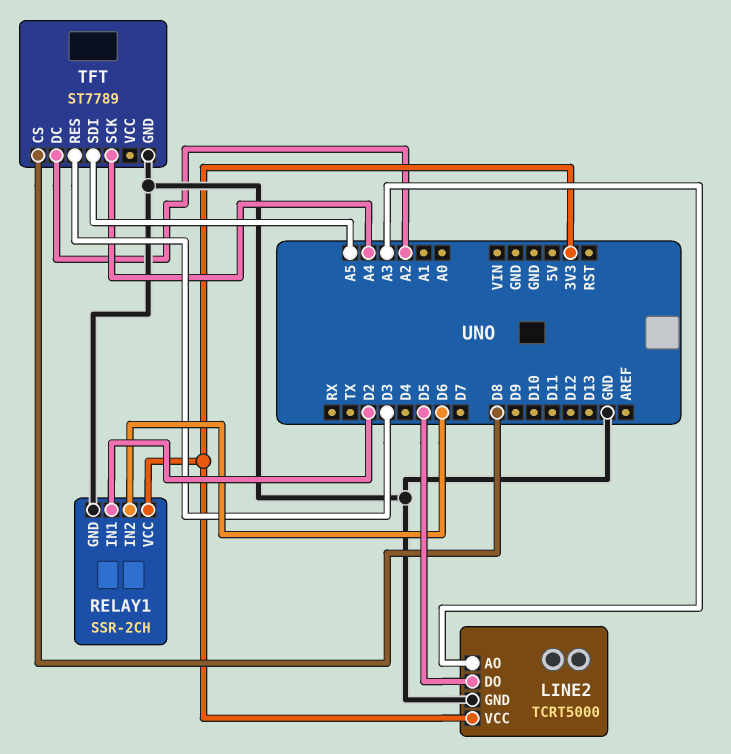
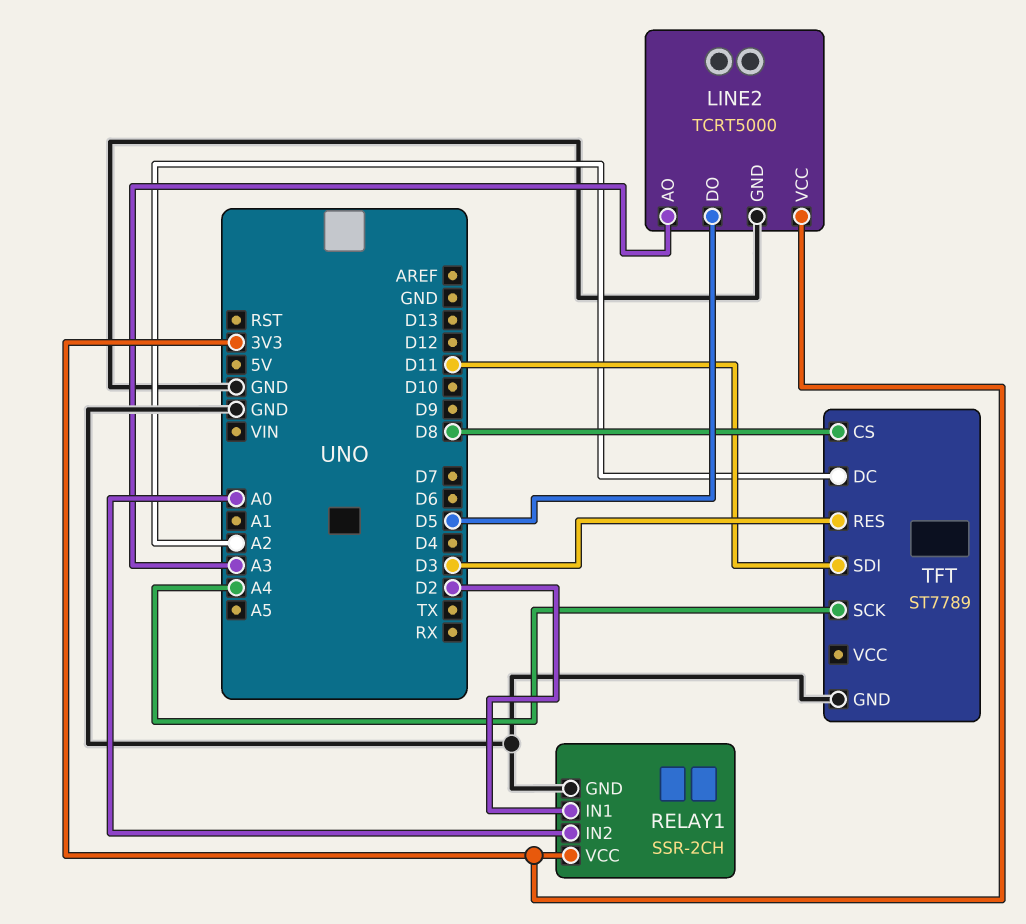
RELAY1 pin IN2: D6 -> A0
TFT pin SDI: A5 -> D11

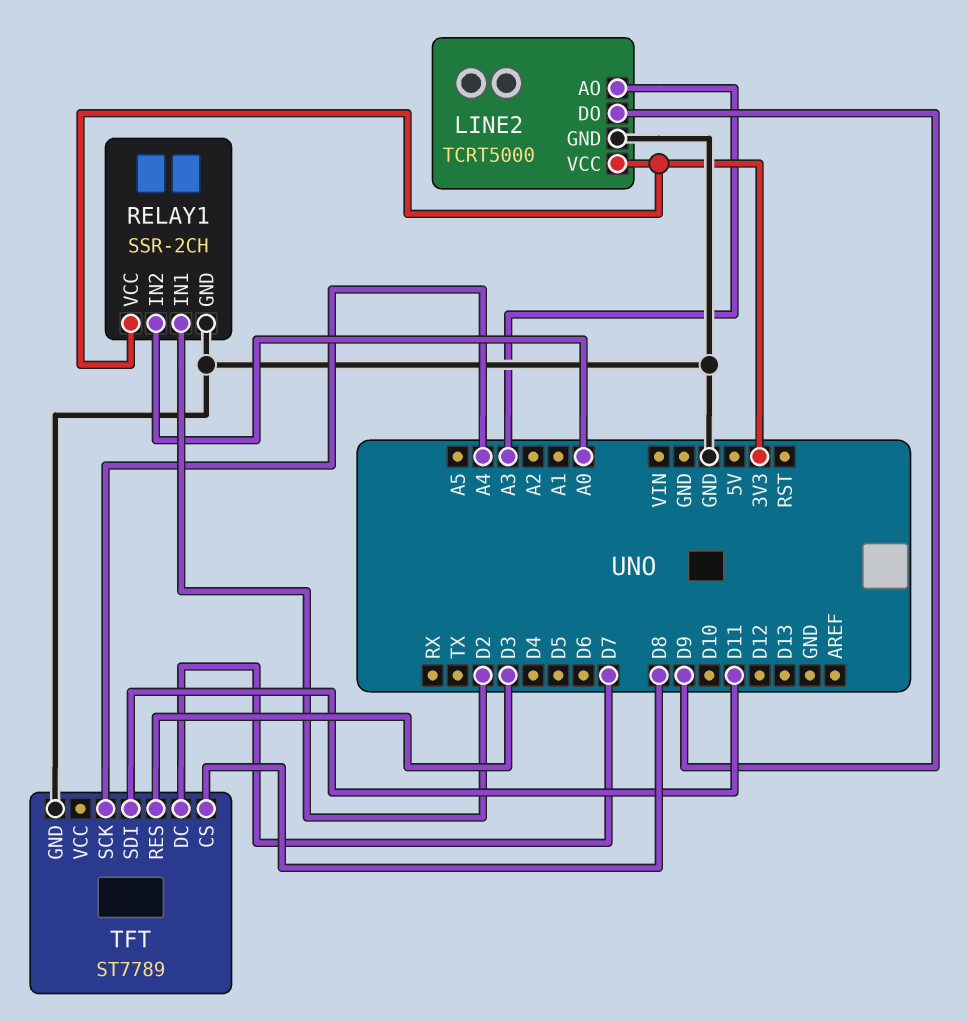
LINE2 pin DO: D5 -> D9
TFT pin DC: A2 -> D7

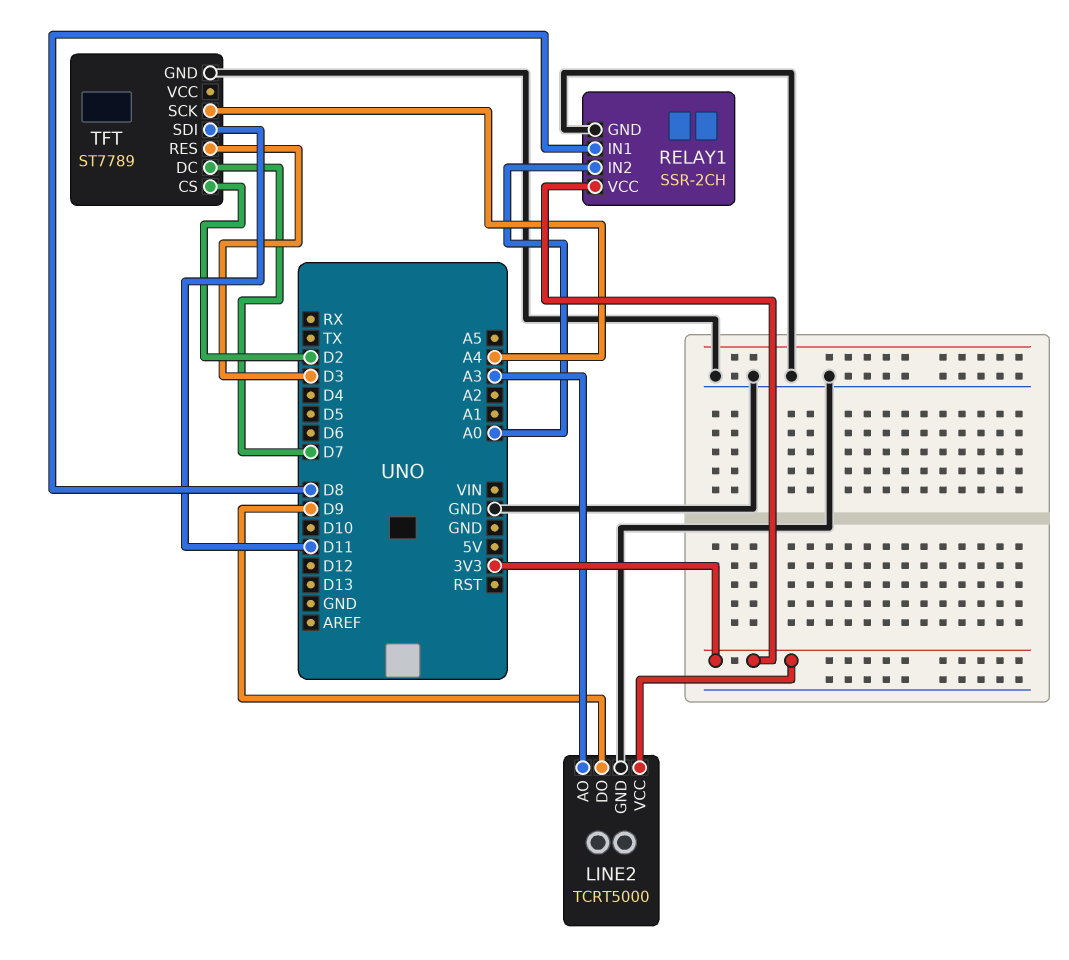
RELAY1 pin IN1: D2 -> D8
TFT pin CS: D8 -> D2

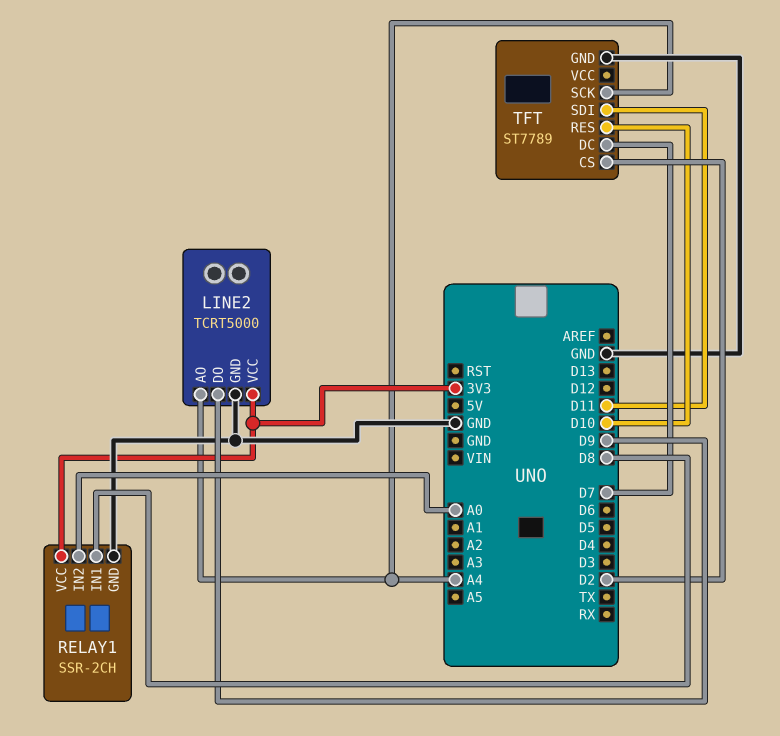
LINE2 pin AO: A3 -> A4
TFT pin RES: D3 -> D10

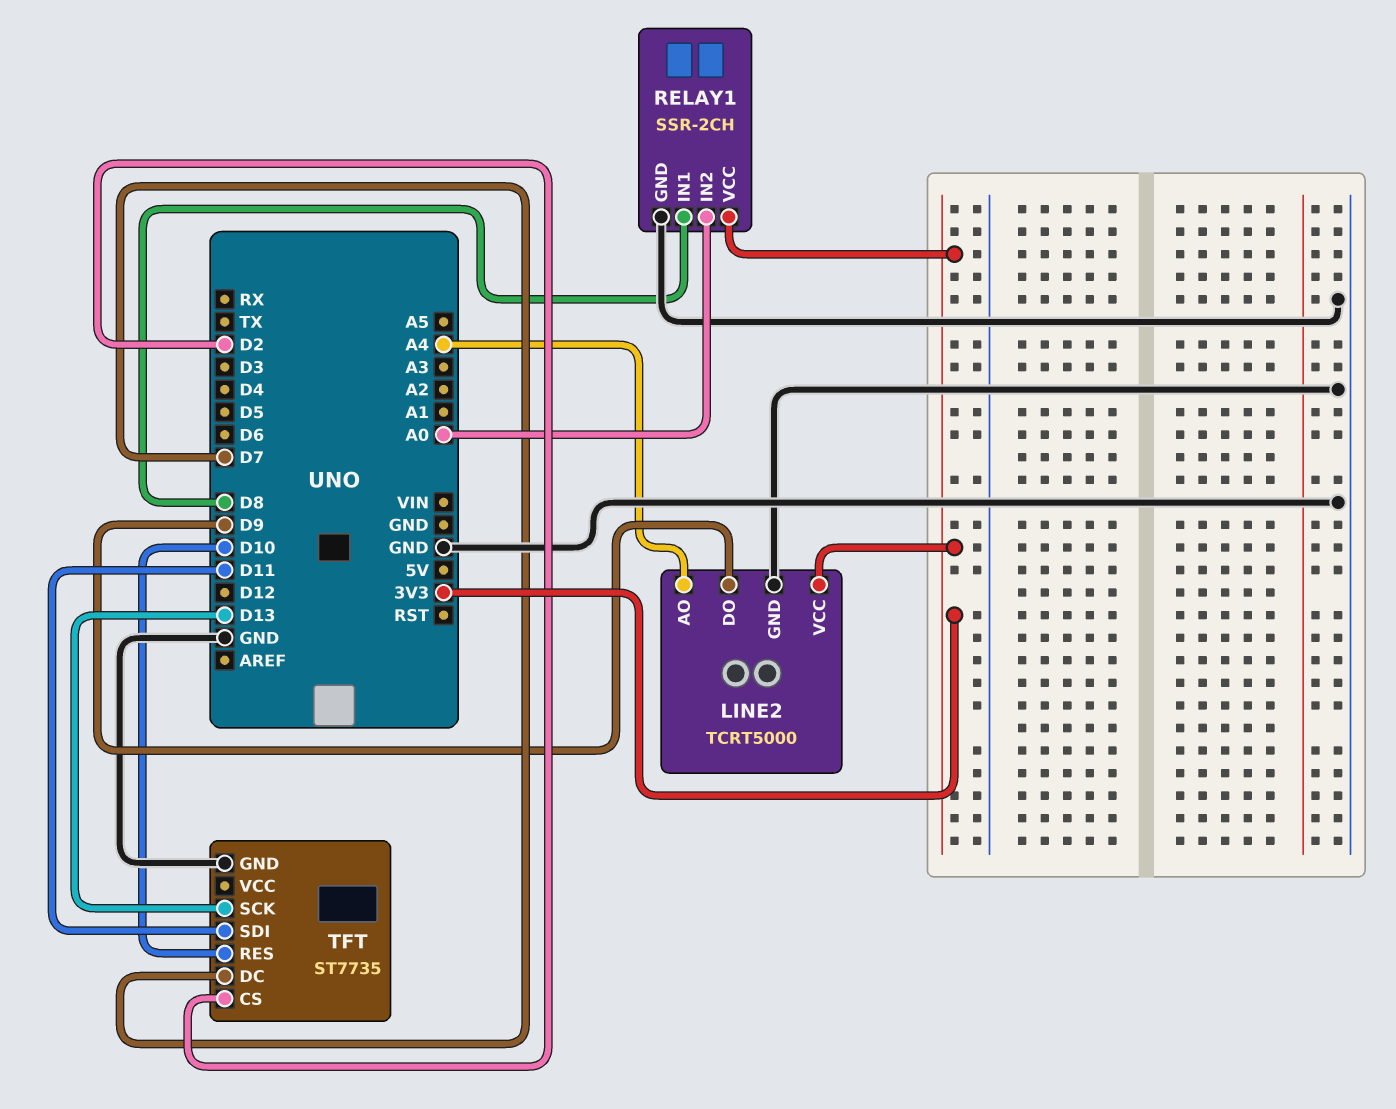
TFT: ST7789 -> ST7735
TFT pin SCK: A4 -> D13

